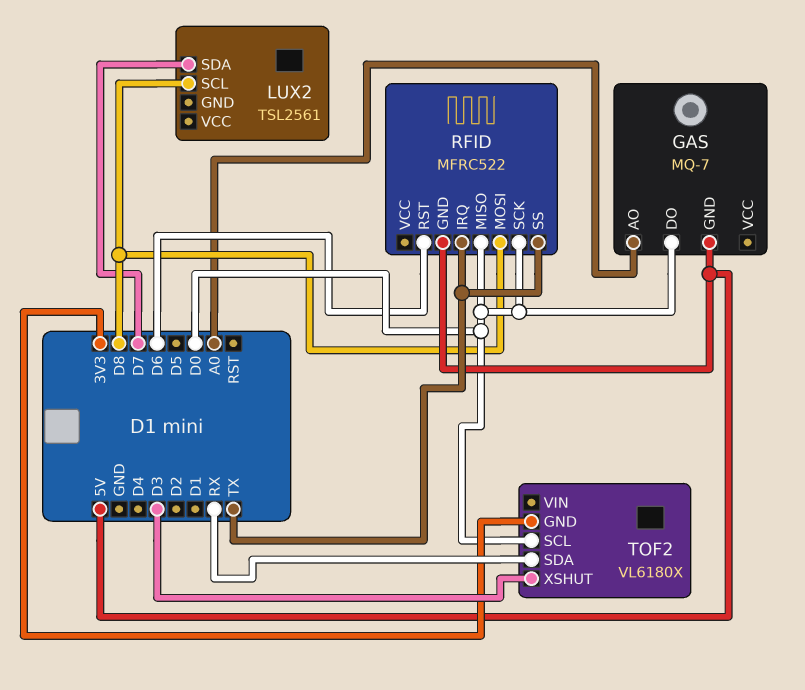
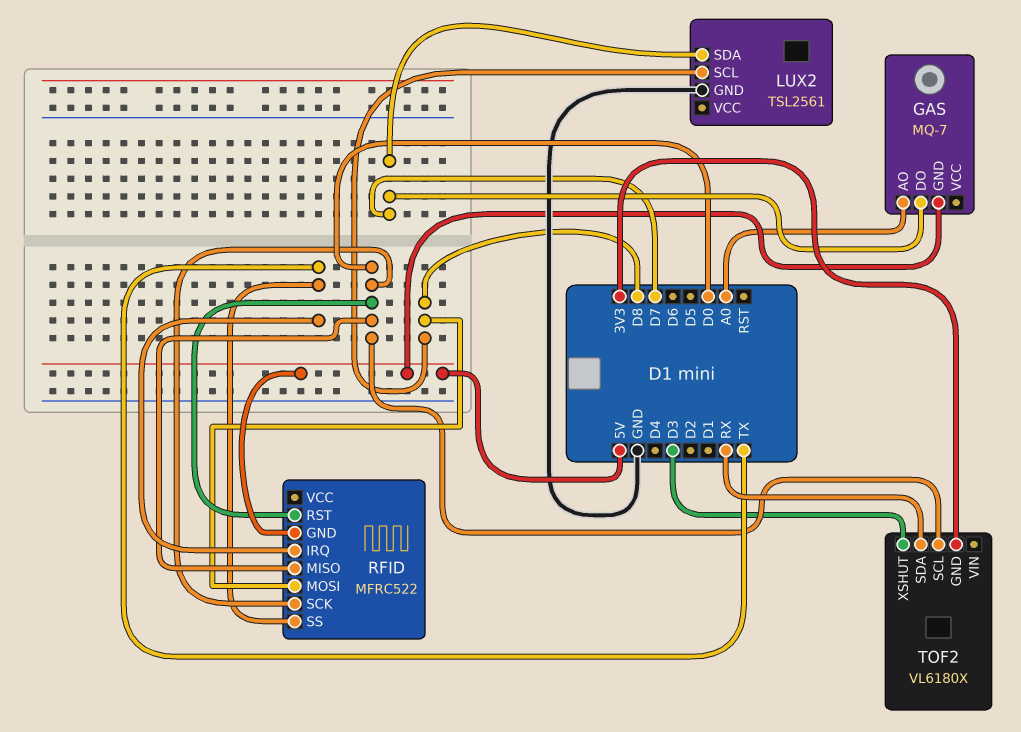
GAS pin DO: D0 -> D7
LUX2 pin GND: none -> GND
RFID pin RST: D6 -> D0

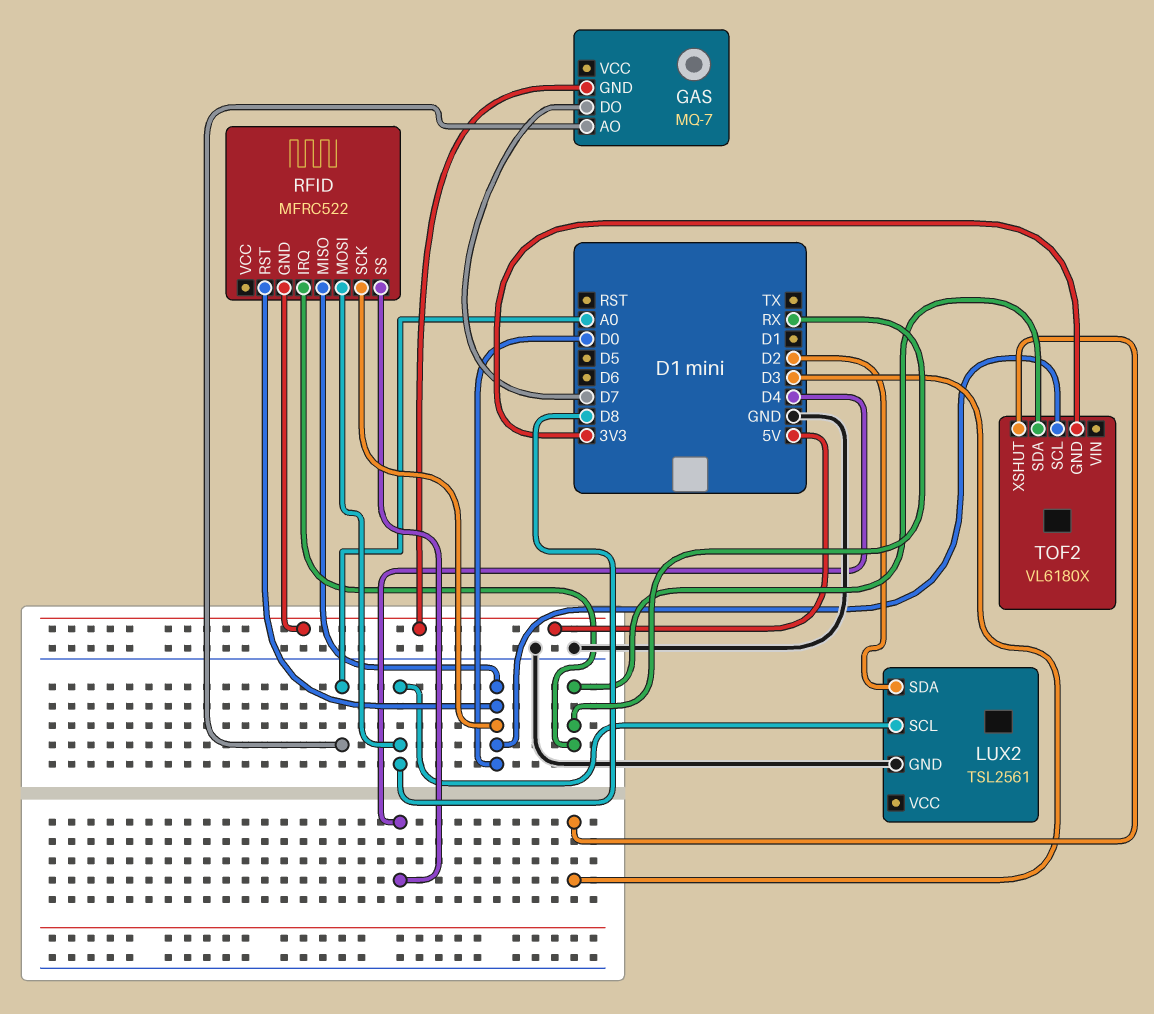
LUX2 pin SDA: D7 -> D2
RFID pin IRQ: TX -> RX
RFID pin SS: TX -> D4

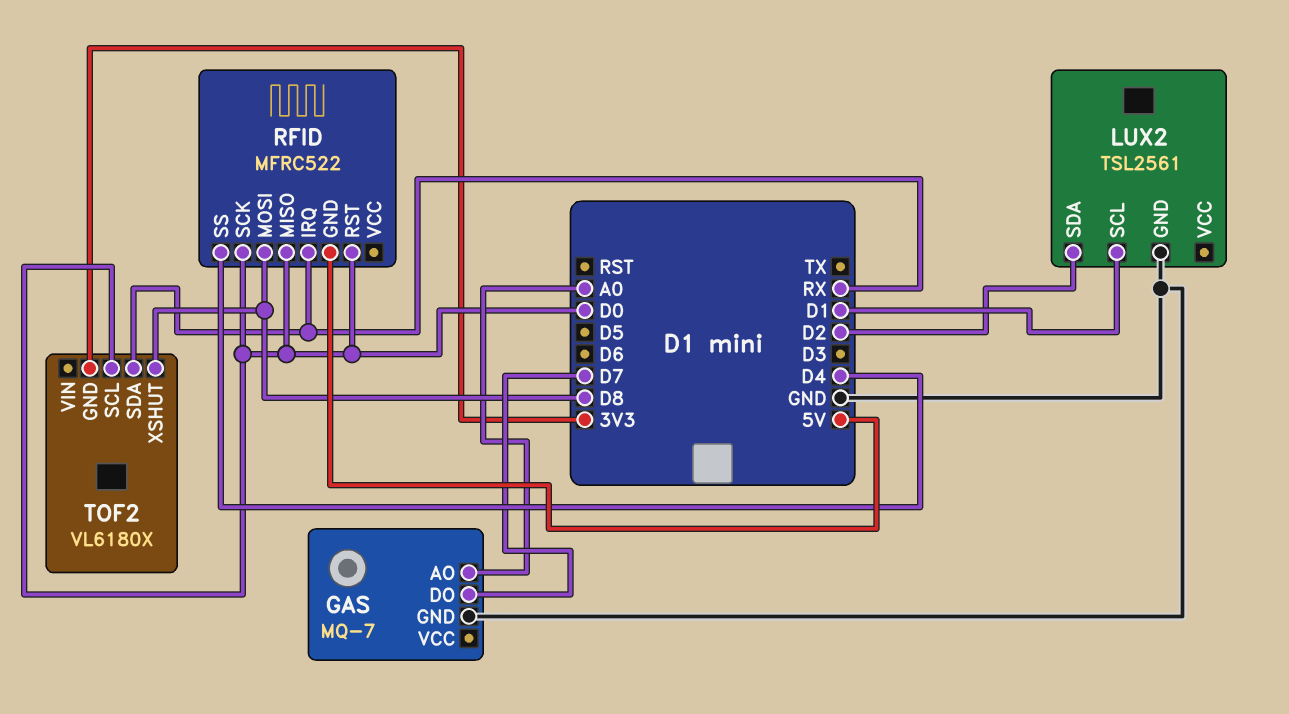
GAS pin GND: 5V -> GND
LUX2 pin SCL: D8 -> D1
TOF2 pin XSHUT: D3 -> D8

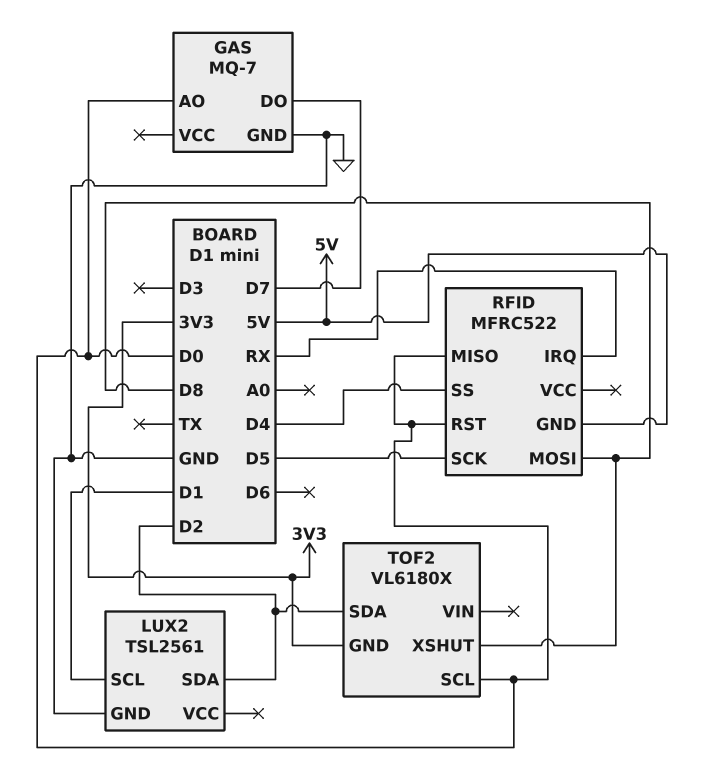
GAS pin AO: A0 -> D0
RFID pin SCK: D0 -> D5
TOF2 pin SDA: RX -> D2

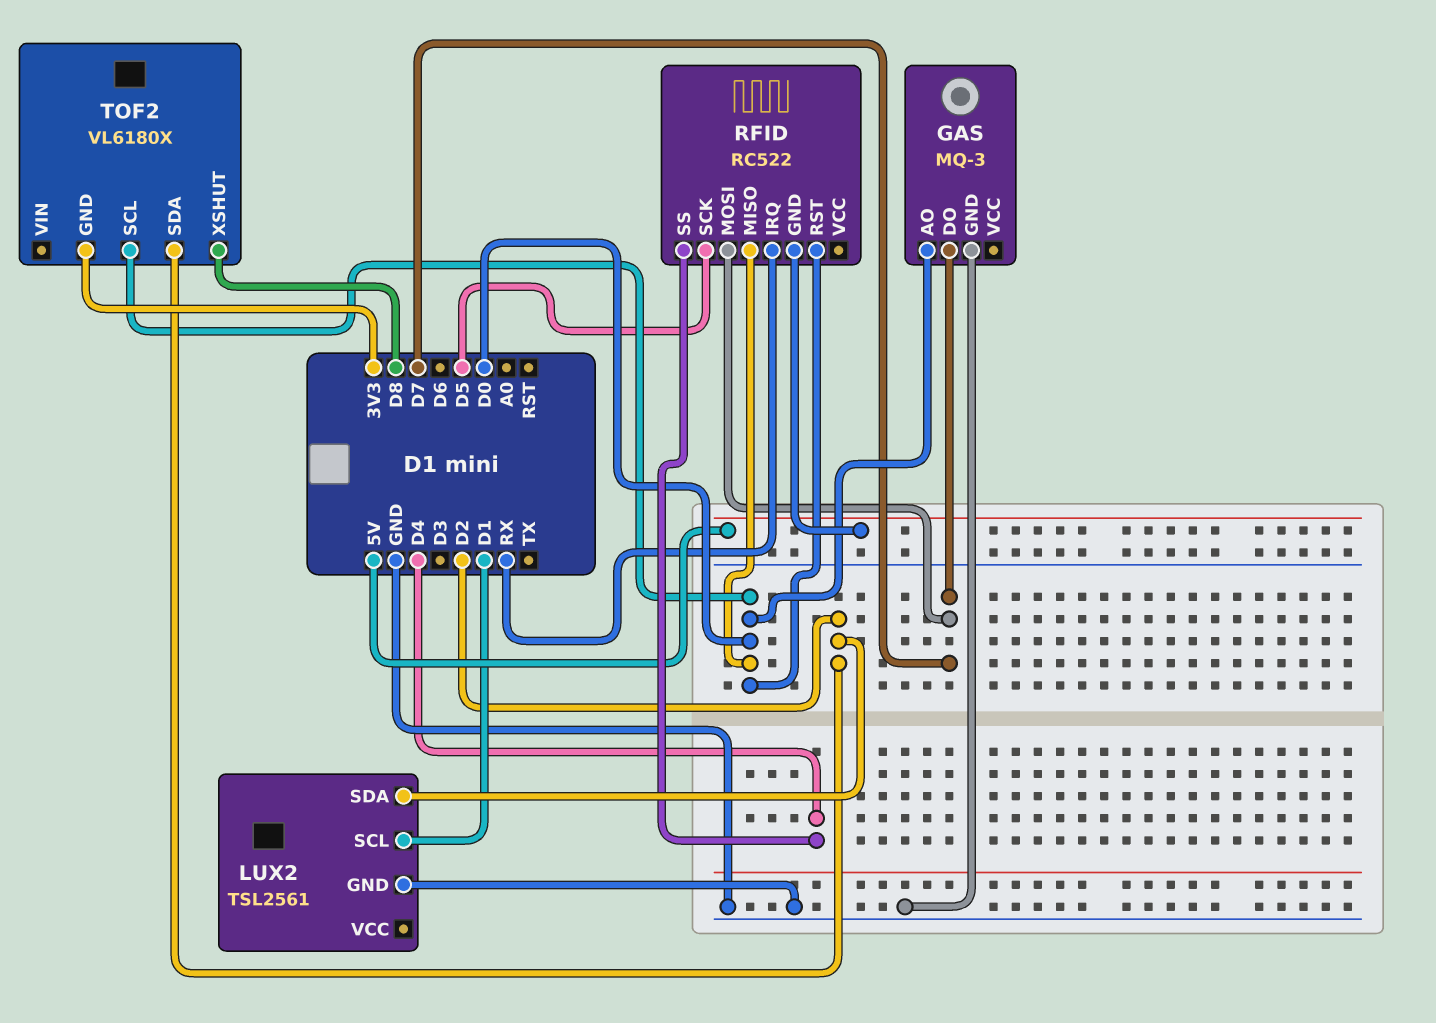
GAS: MQ-7 -> MQ-3
RFID: MFRC522 -> RC522
RFID pin MOSI: D8 -> D7

